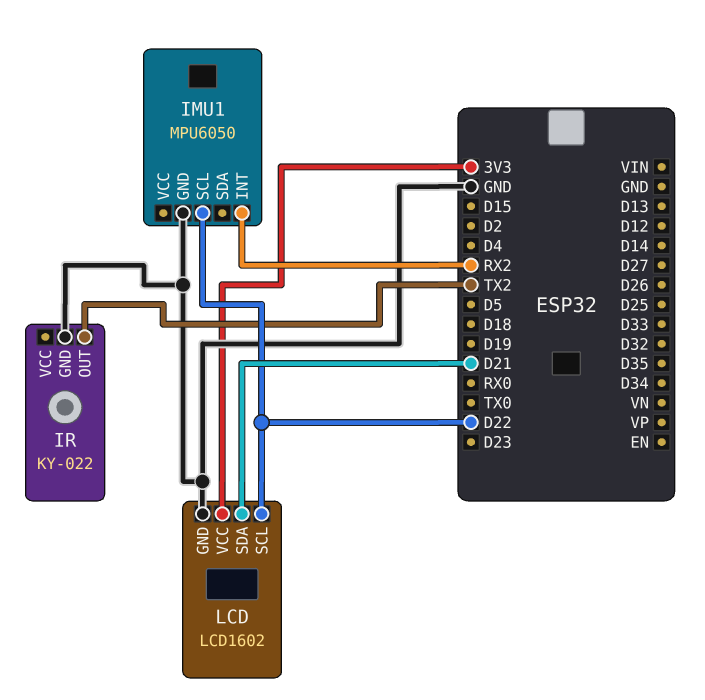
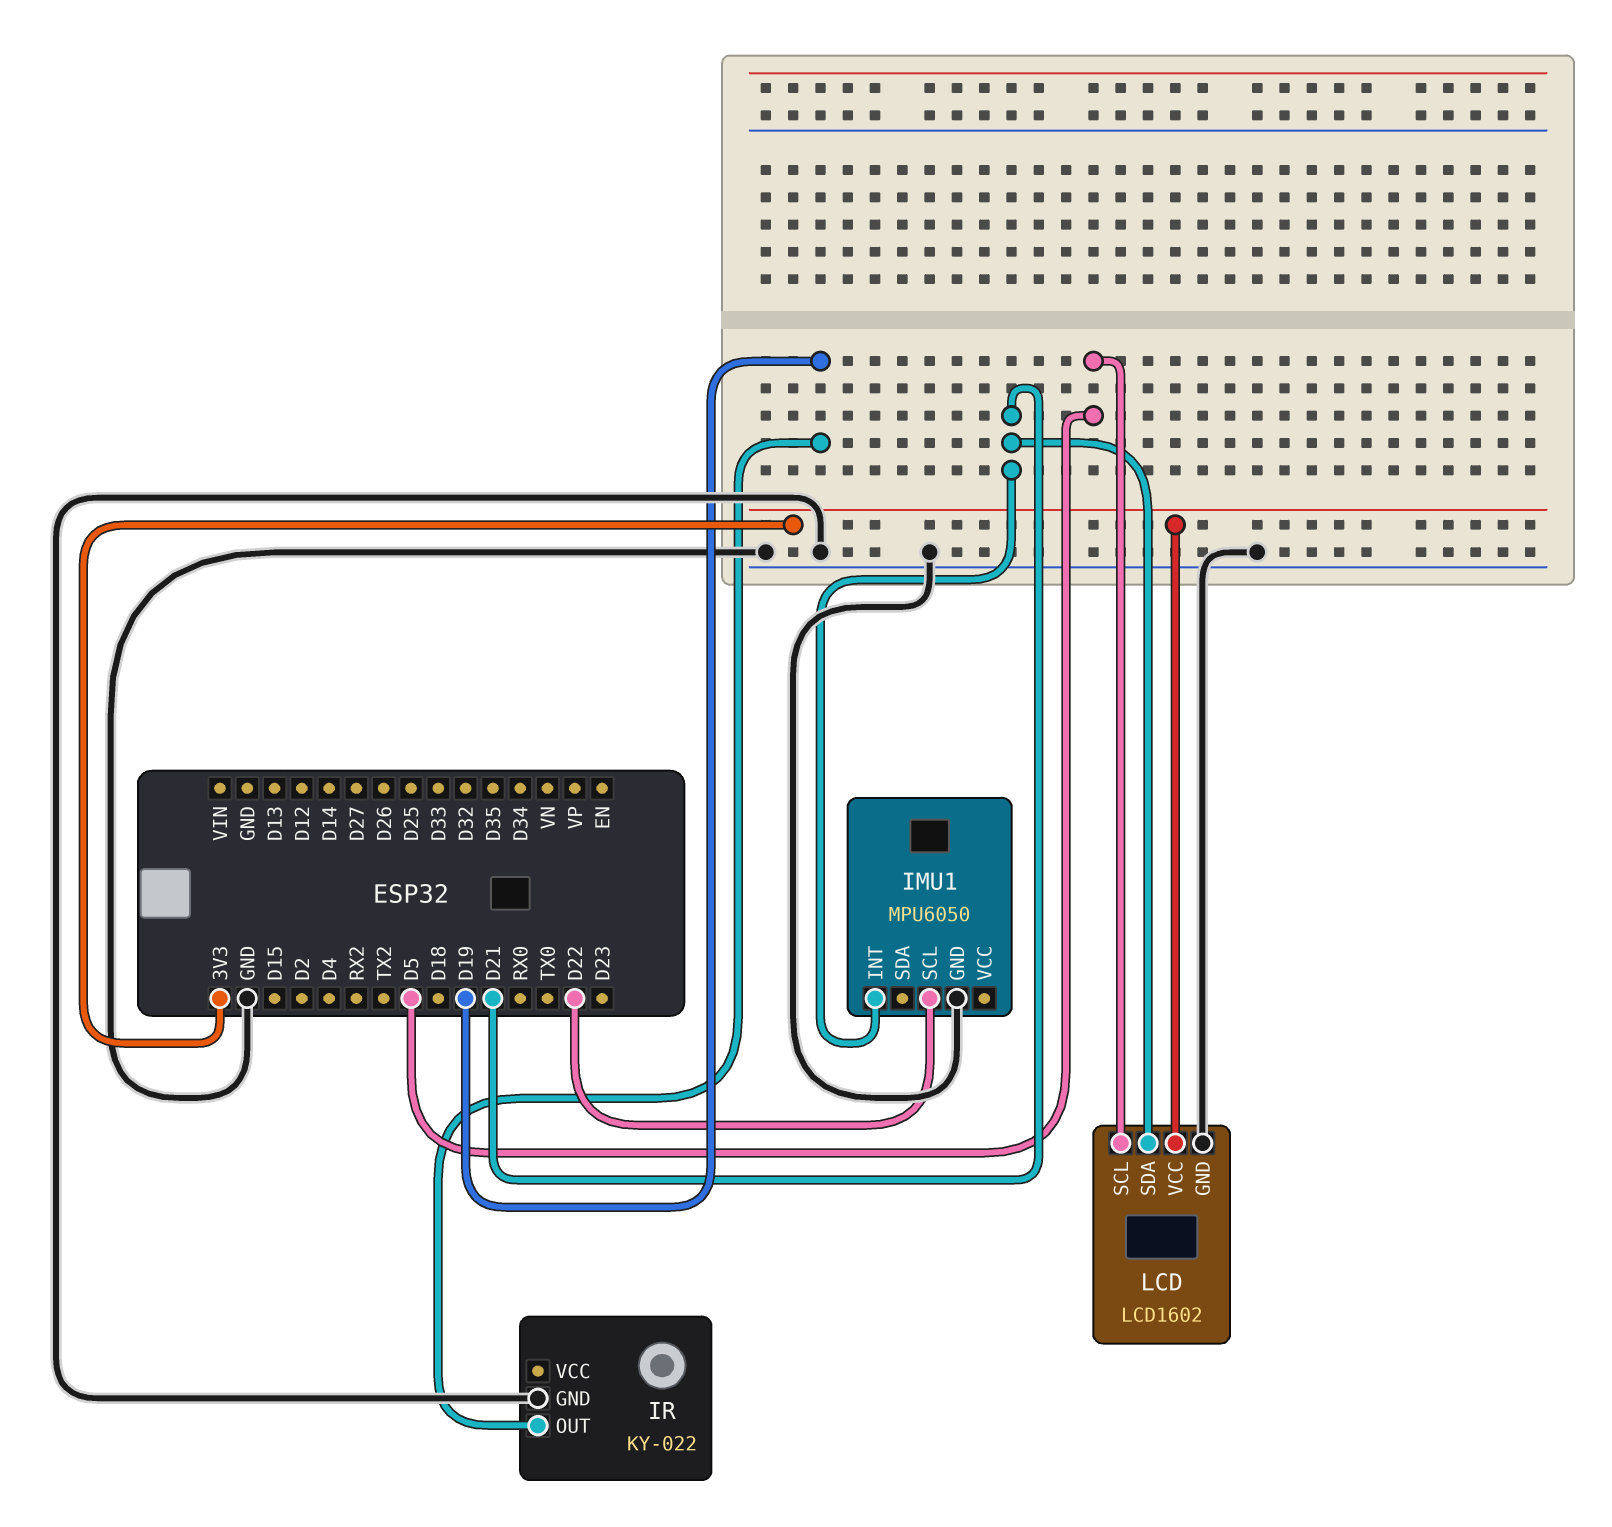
IMU1 pin INT: RX2 -> D21
IR pin OUT: TX2 -> D19
LCD pin SCL: D22 -> D5

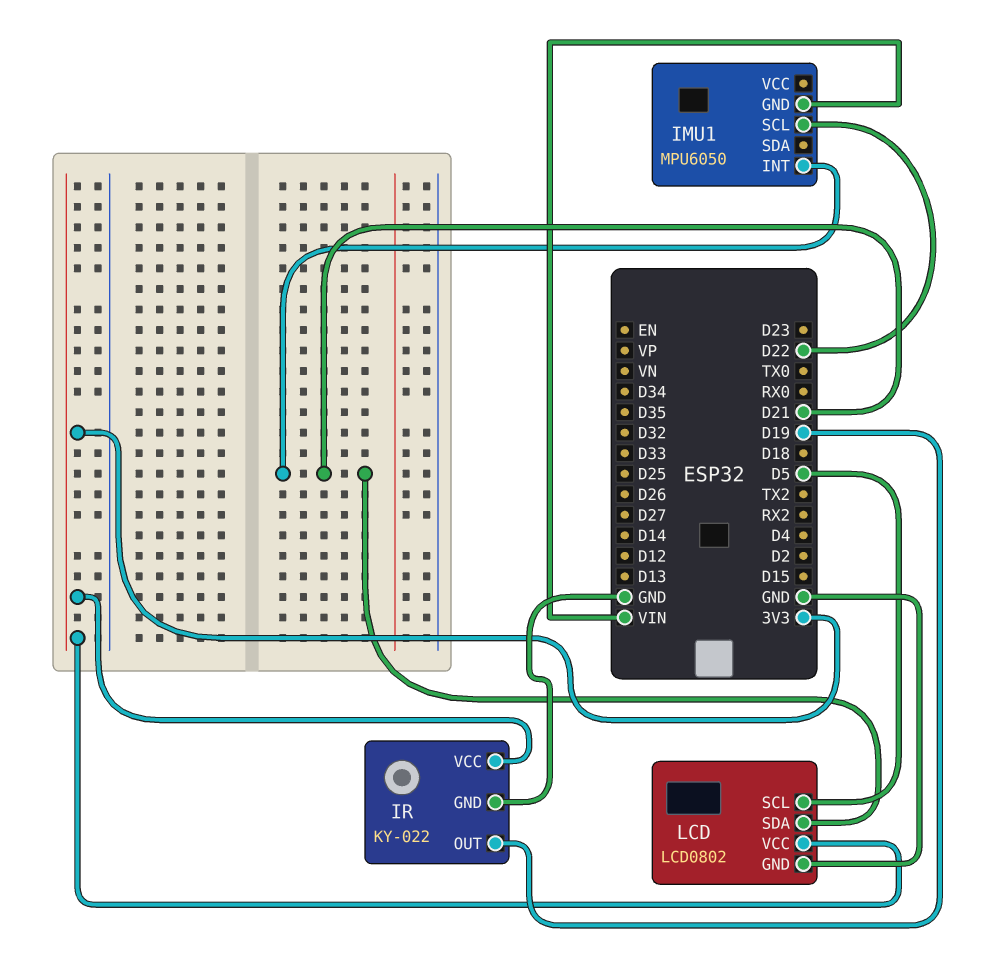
IMU1 pin GND: GND -> VIN
IR pin VCC: none -> 3V3
LCD: LCD1602 -> LCD0802

